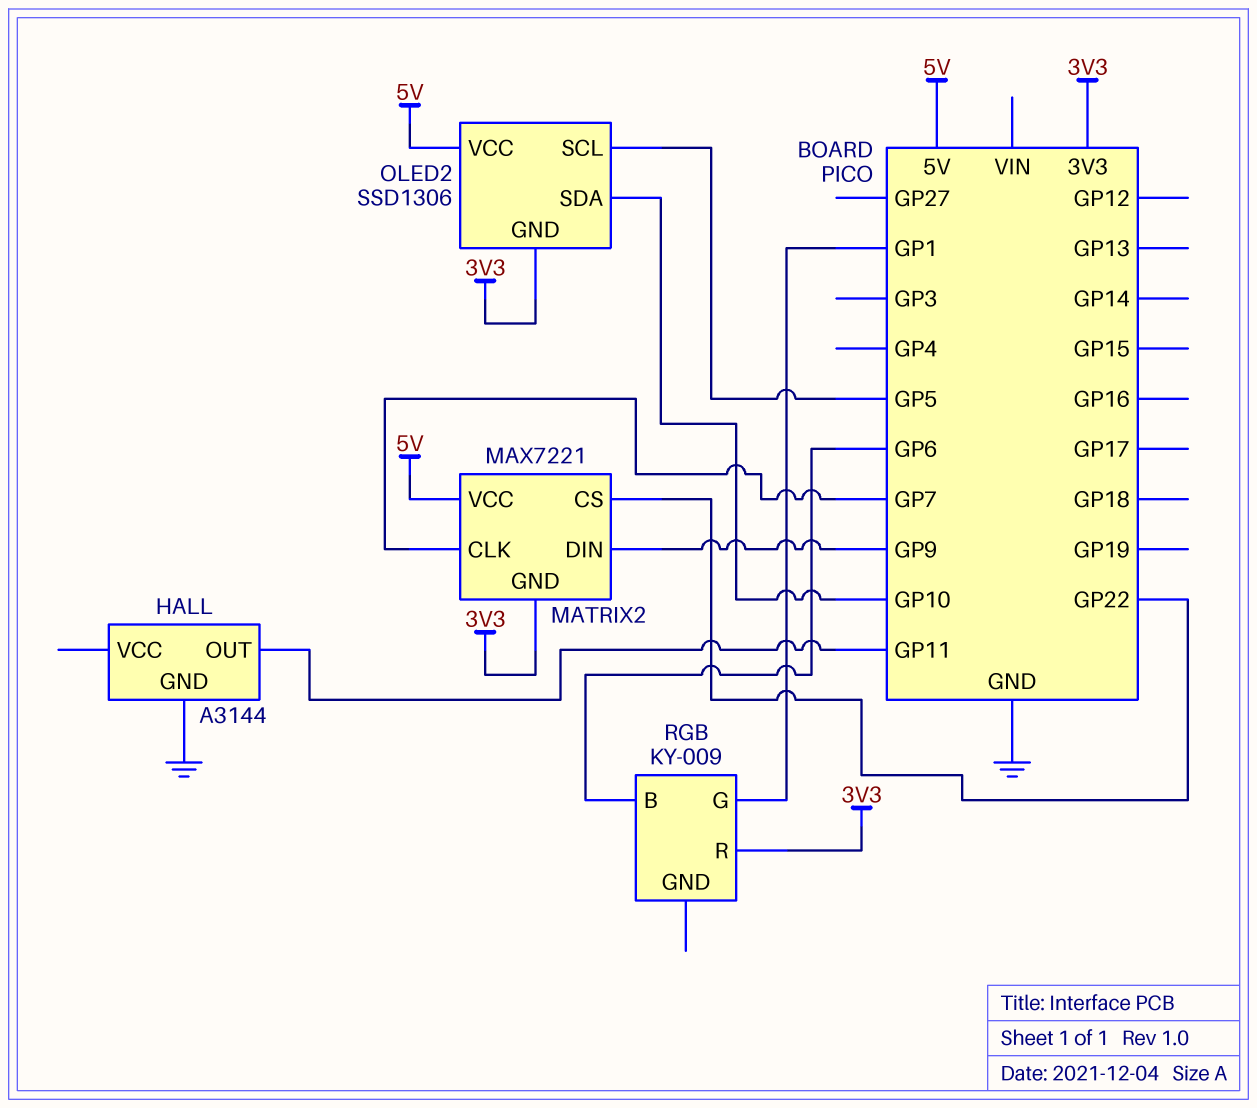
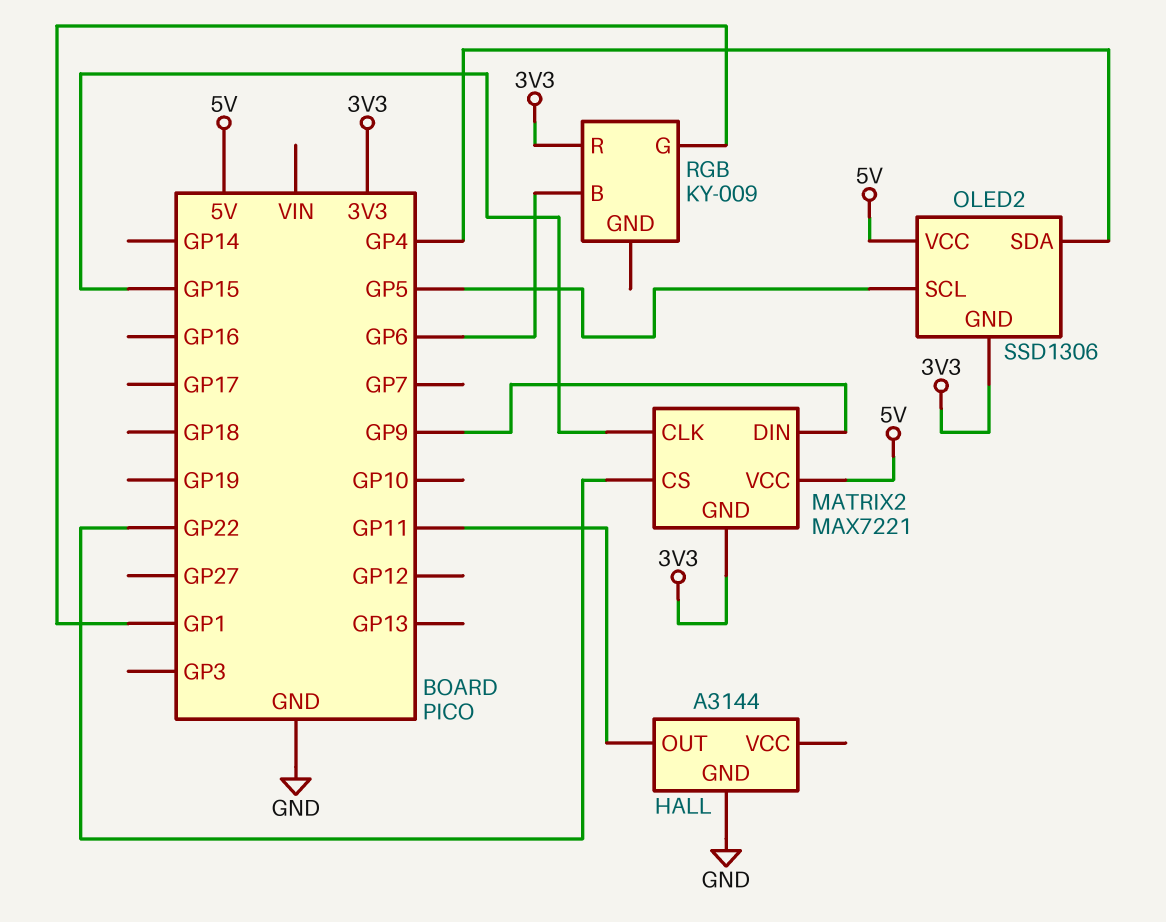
MATRIX2 pin CLK: GP7 -> GP15
OLED2 pin SDA: GP10 -> GP4

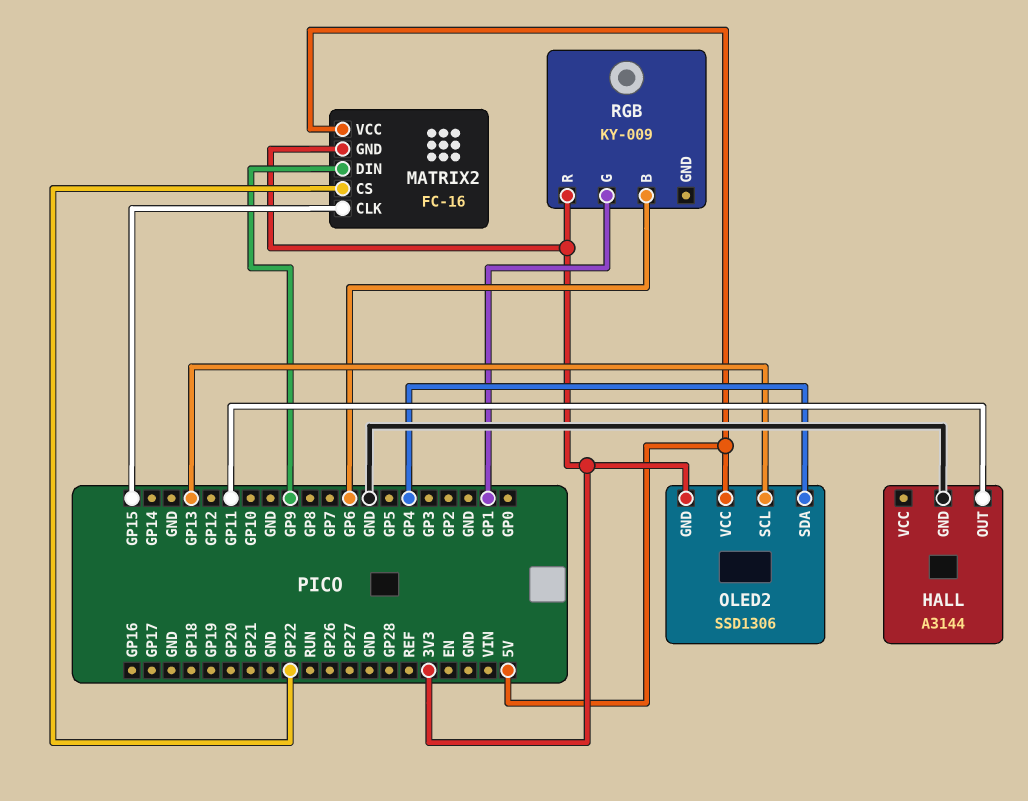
MATRIX2: MAX7221 -> FC-16
OLED2 pin SCL: GP5 -> GP13

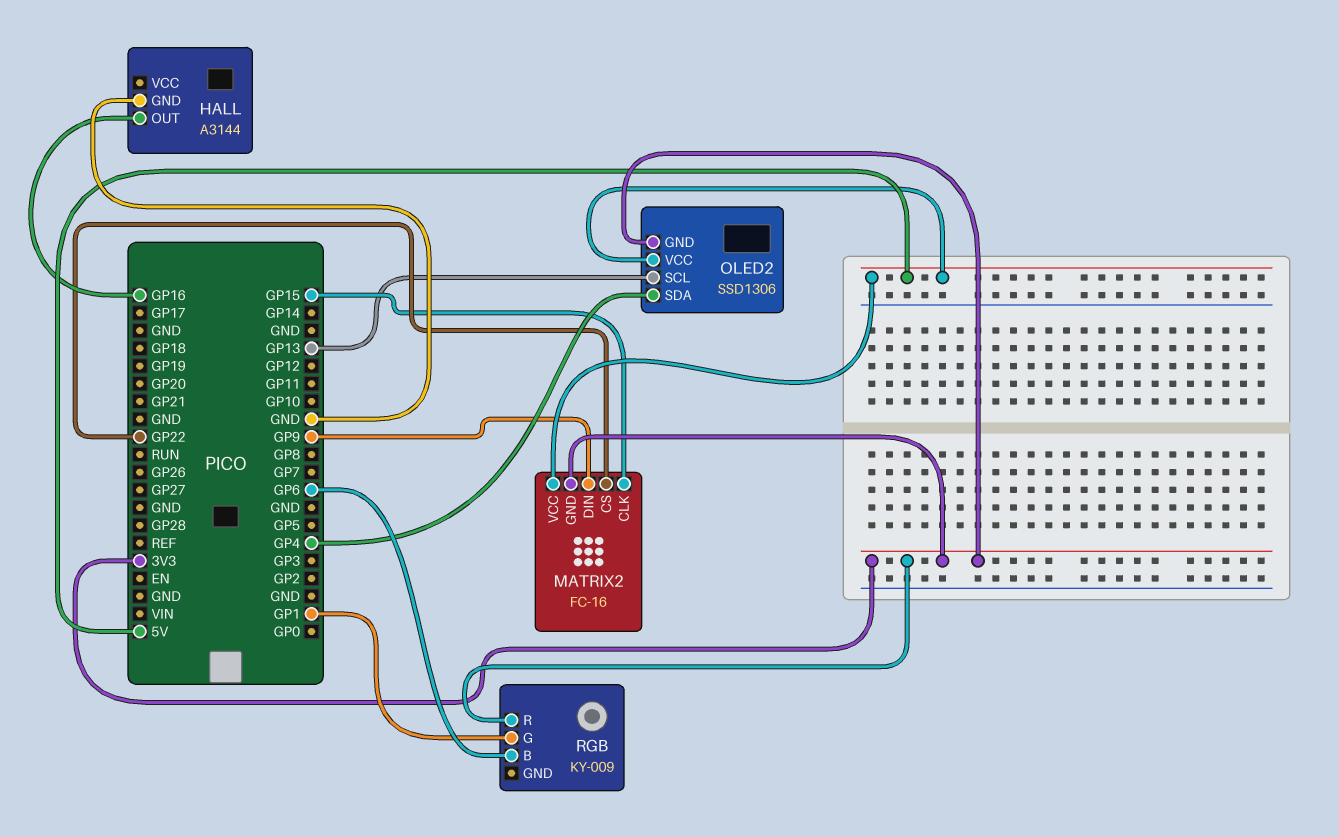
HALL pin OUT: GP11 -> GP16

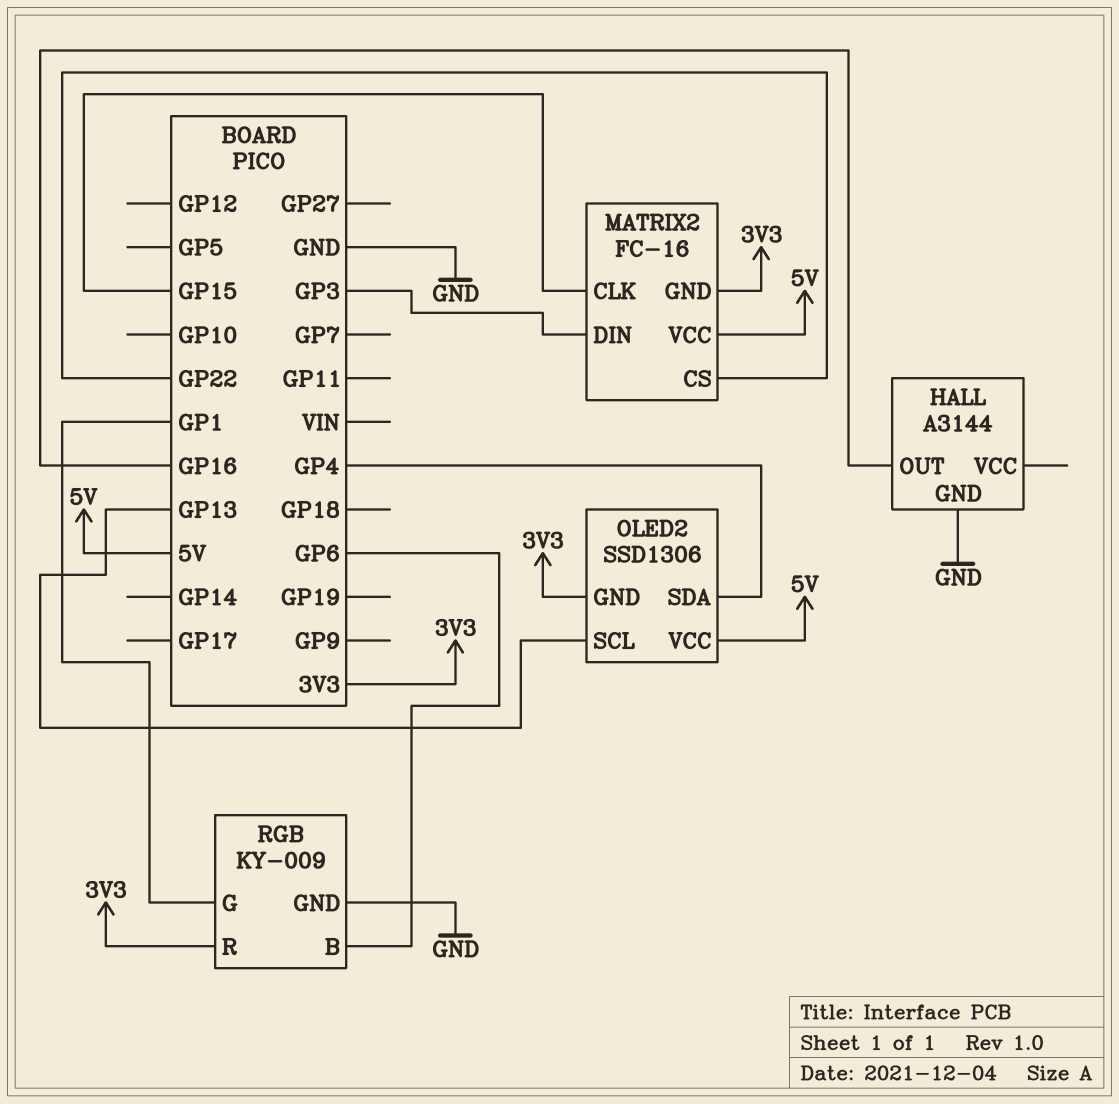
MATRIX2 pin DIN: GP9 -> GP3
RGB pin GND: none -> GND

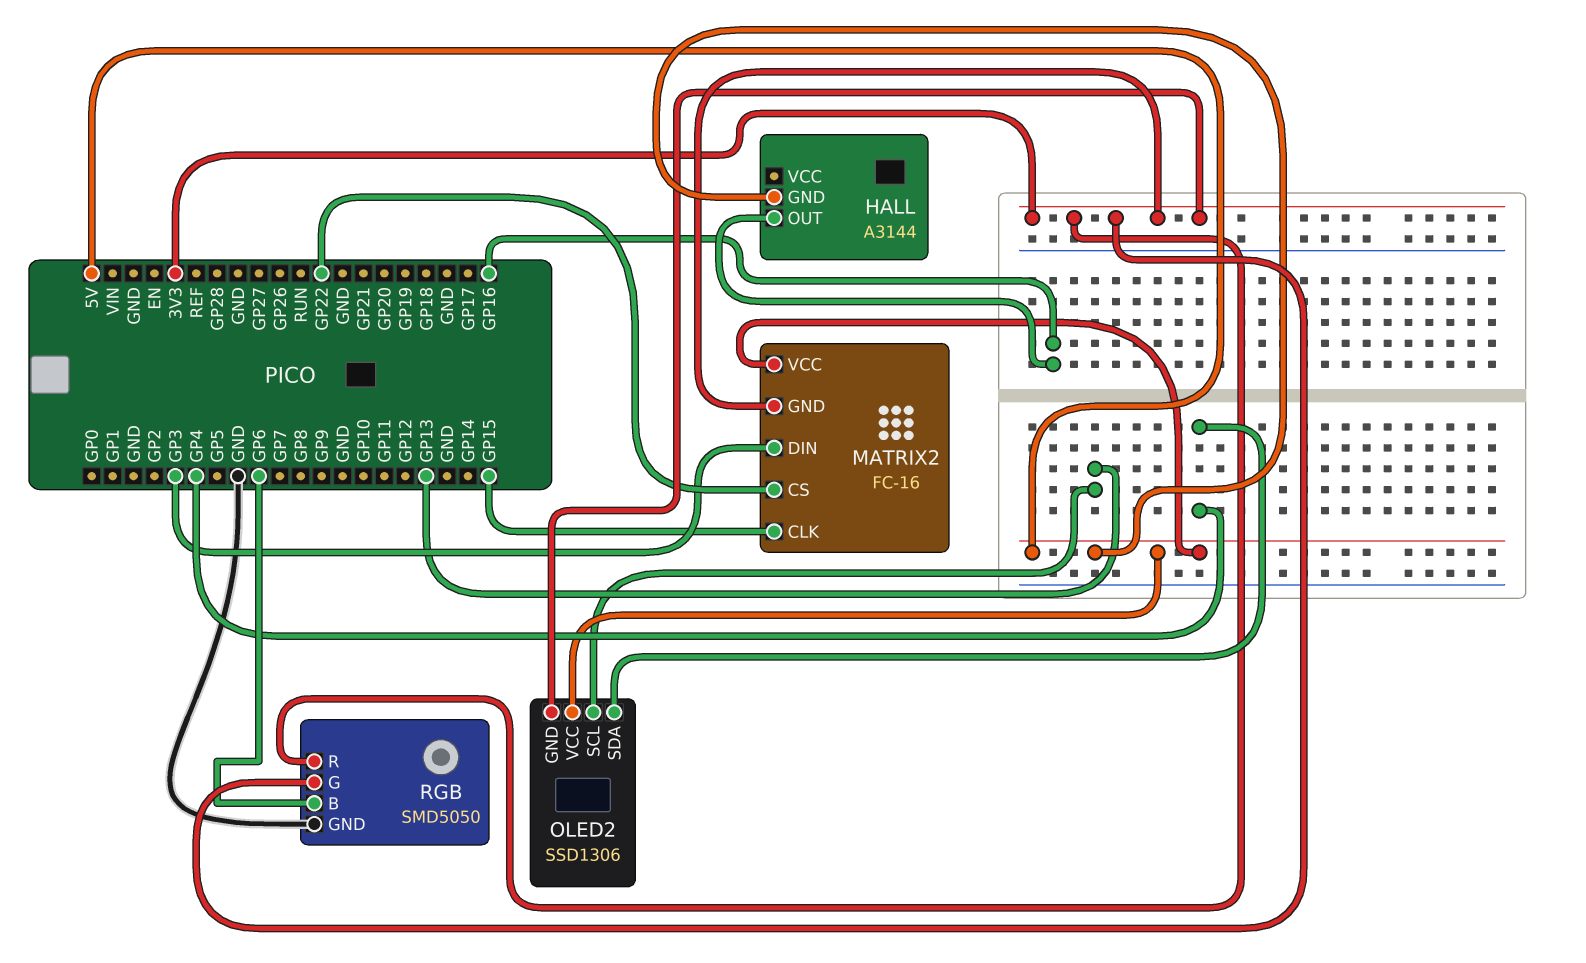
HALL pin GND: GND -> 5V
RGB: KY-009 -> SMD5050
RGB pin G: GP1 -> 3V3

